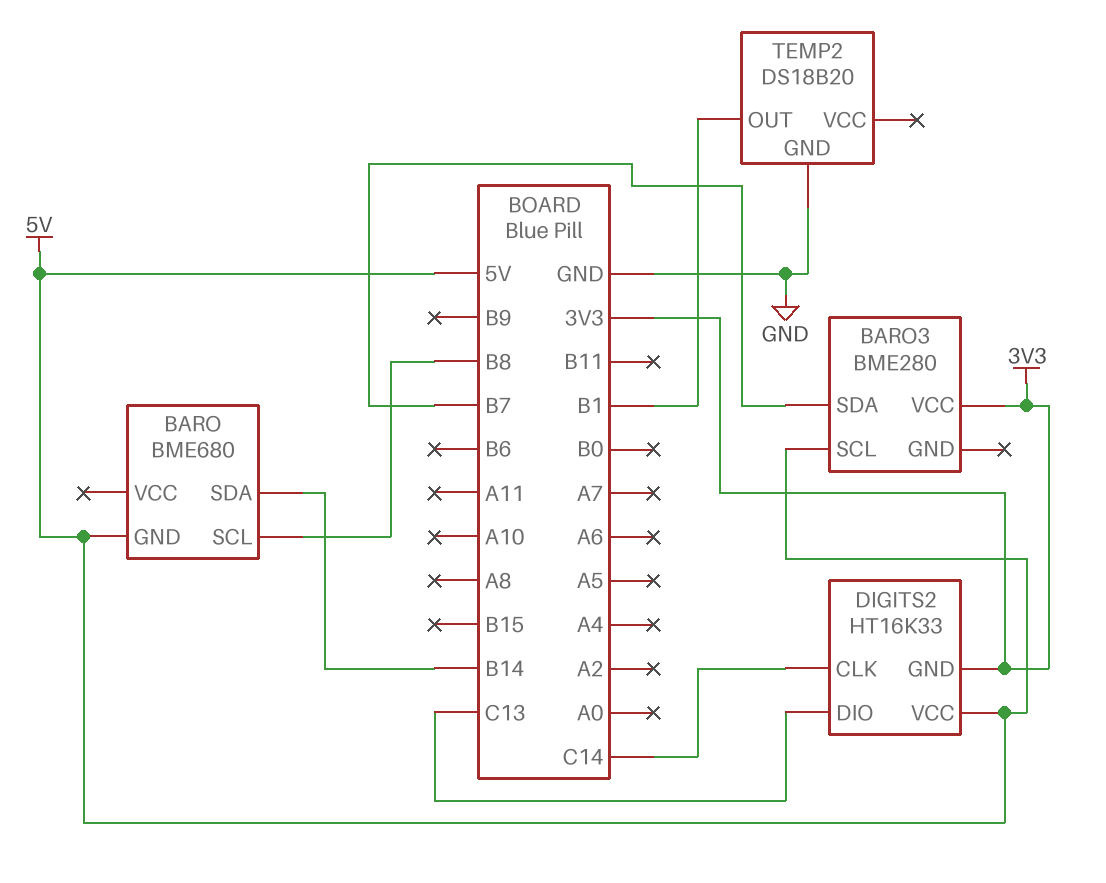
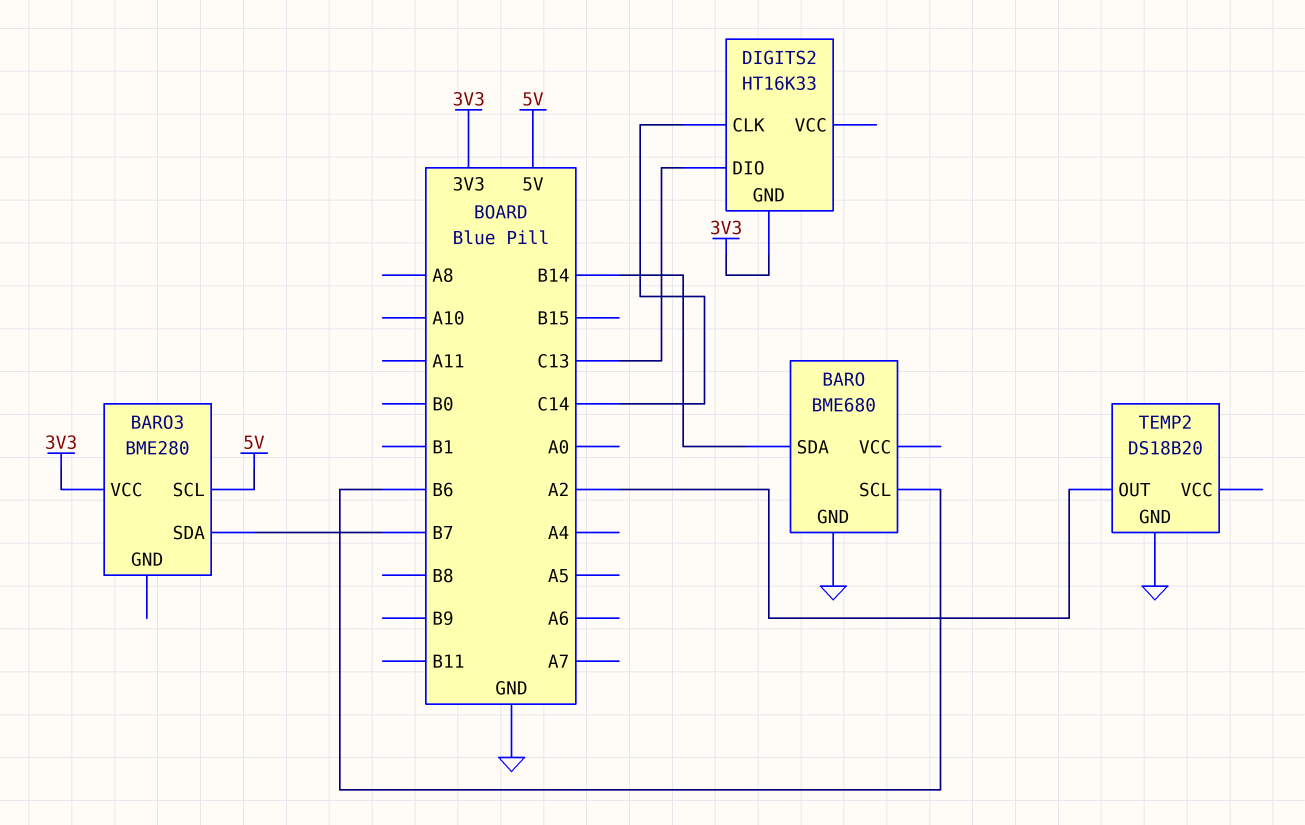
BARO pin GND: 5V -> GND
BARO pin SCL: B8 -> B6
DIGITS2 pin VCC: 5V -> none
TEMP2 pin OUT: B1 -> A2

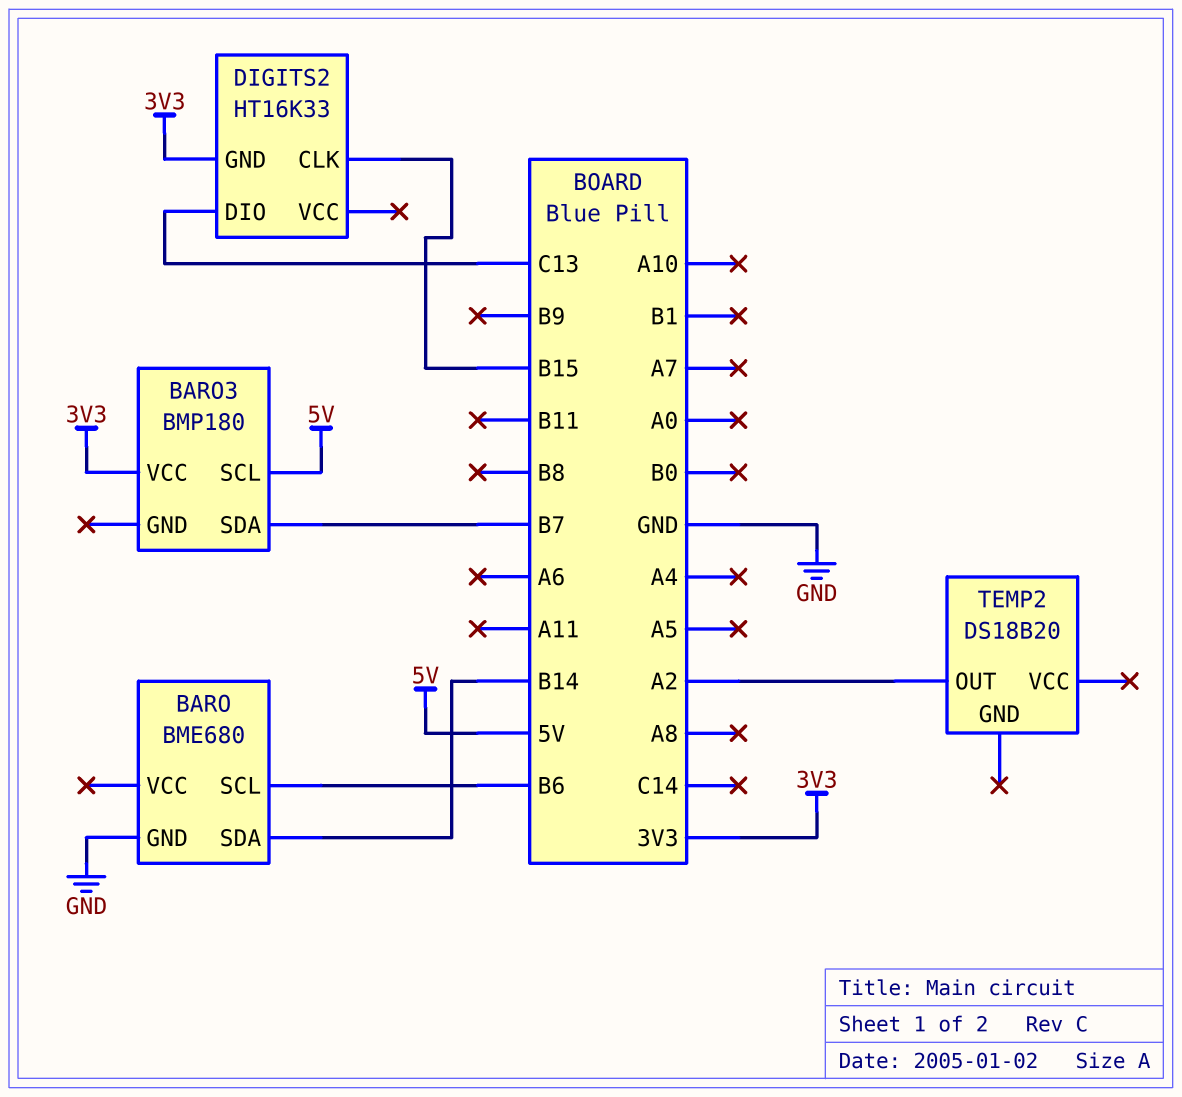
BARO3: BME280 -> BMP180
DIGITS2 pin CLK: C14 -> B15
TEMP2 pin GND: GND -> none

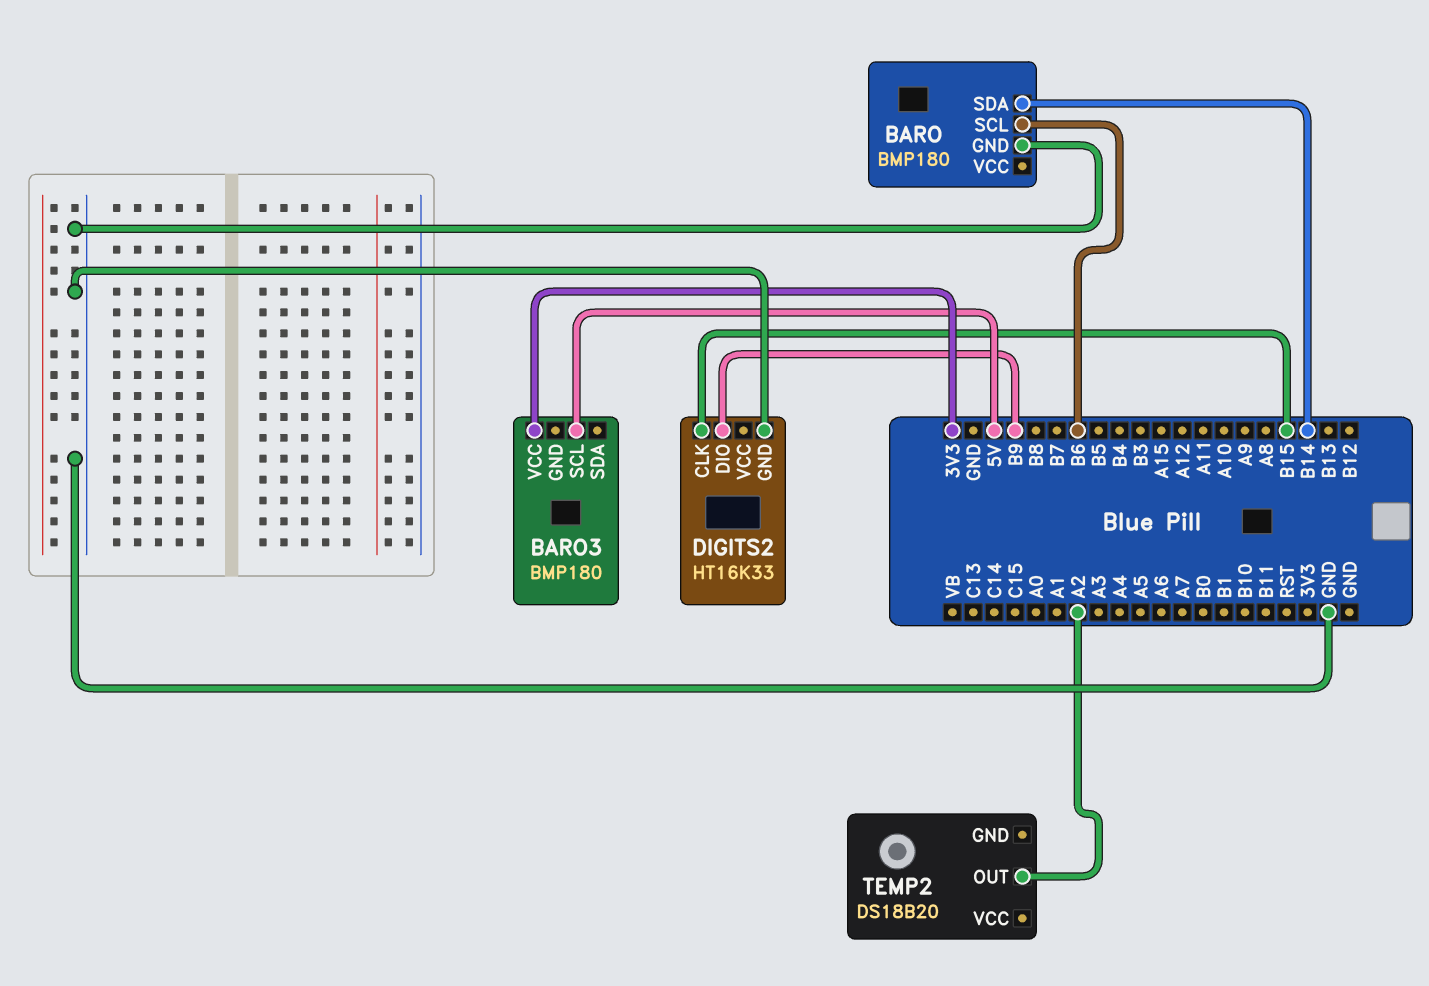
BARO: BME680 -> BMP180
BARO3 pin SDA: B7 -> none
DIGITS2 pin DIO: C13 -> B9
DIGITS2 pin GND: 3V3 -> GND

